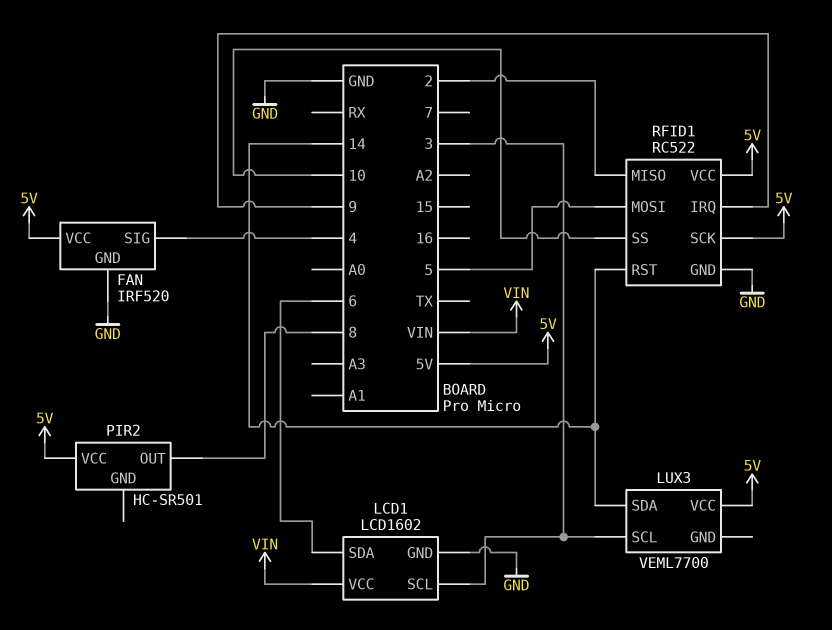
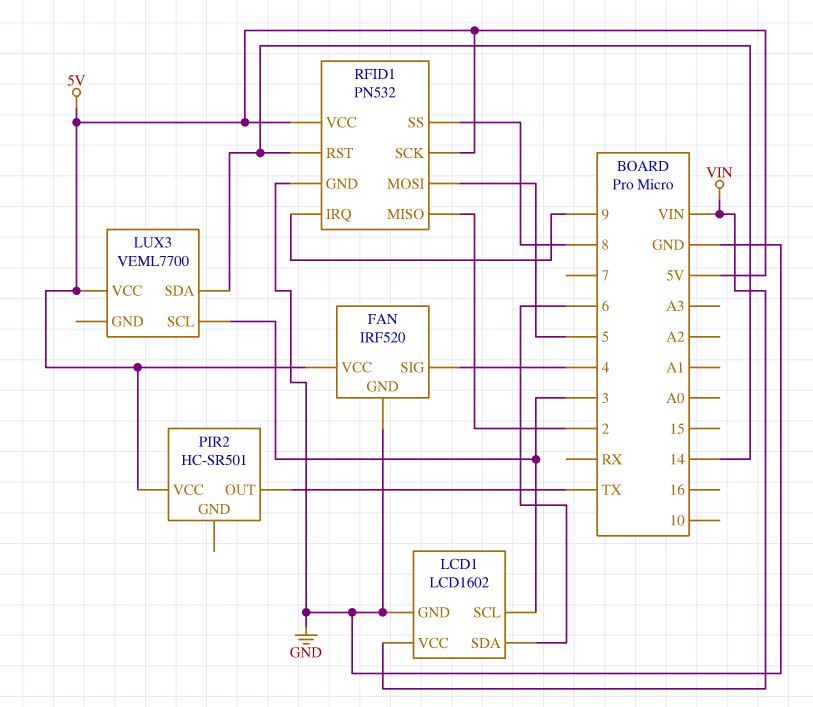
PIR2 pin OUT: 8 -> TX
RFID1: RC522 -> PN532
RFID1 pin SS: 10 -> 8

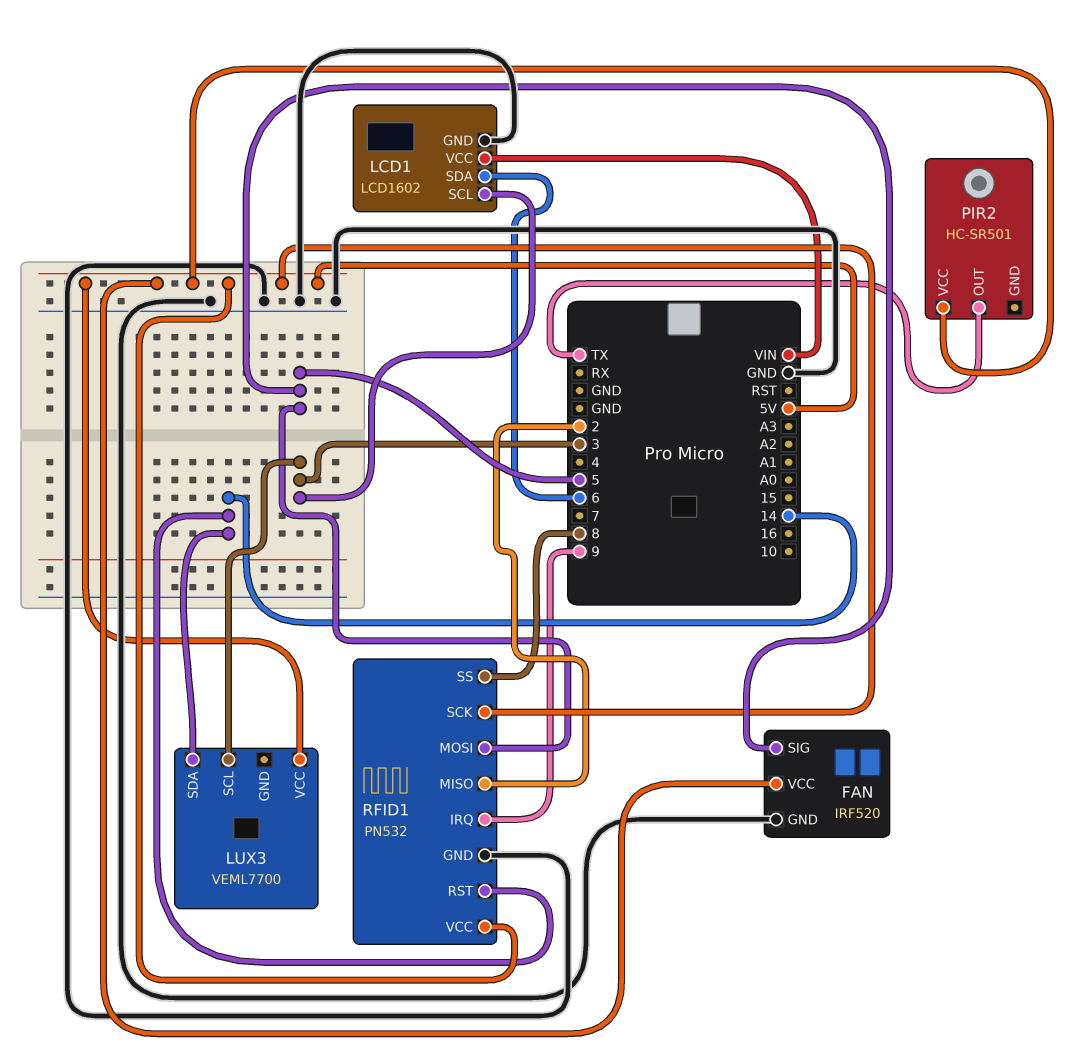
FAN pin SIG: 4 -> 5

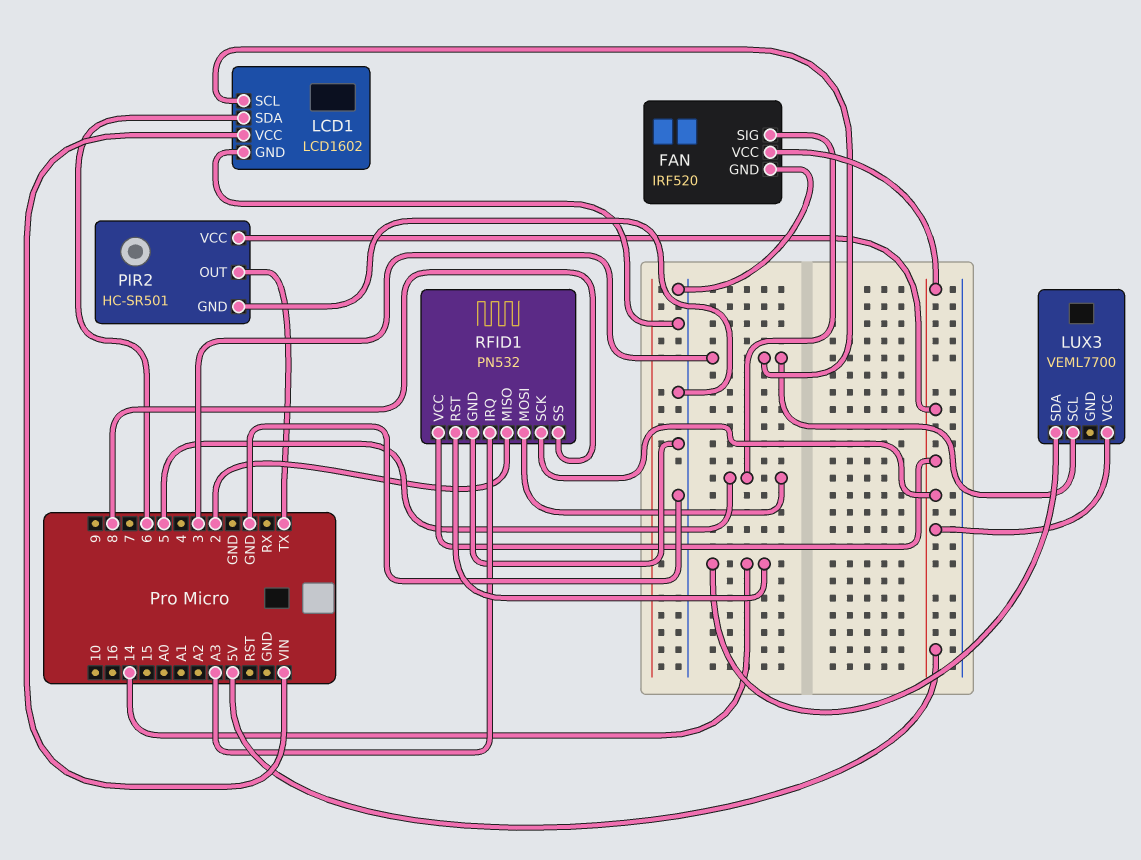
PIR2 pin GND: none -> GND
RFID1 pin IRQ: 9 -> A3

